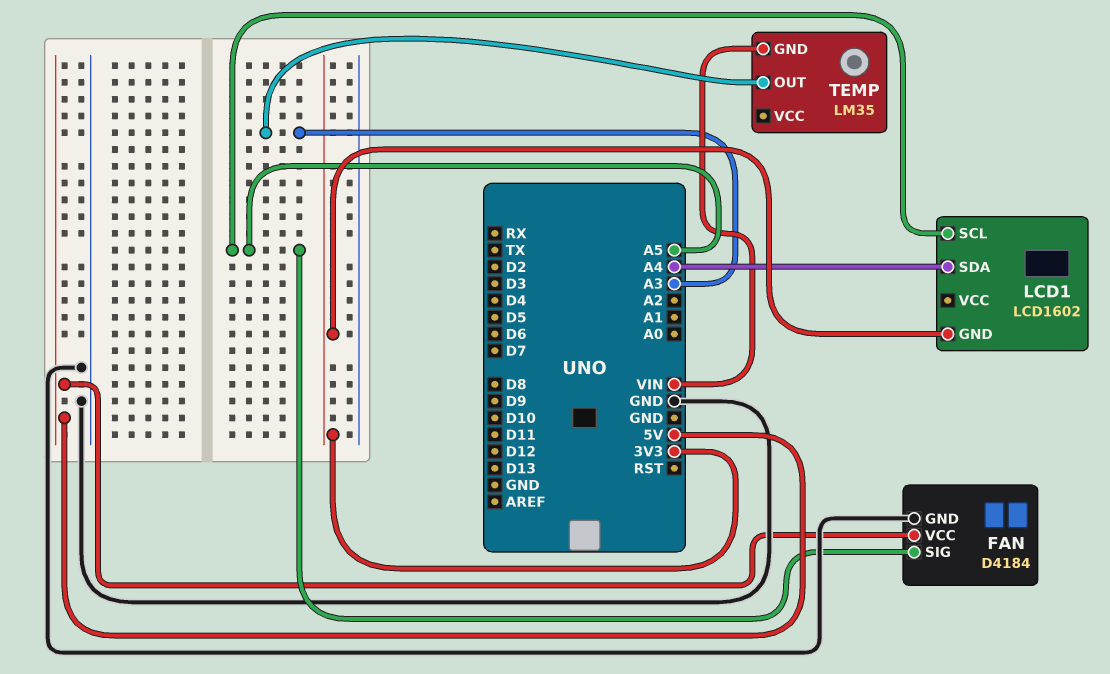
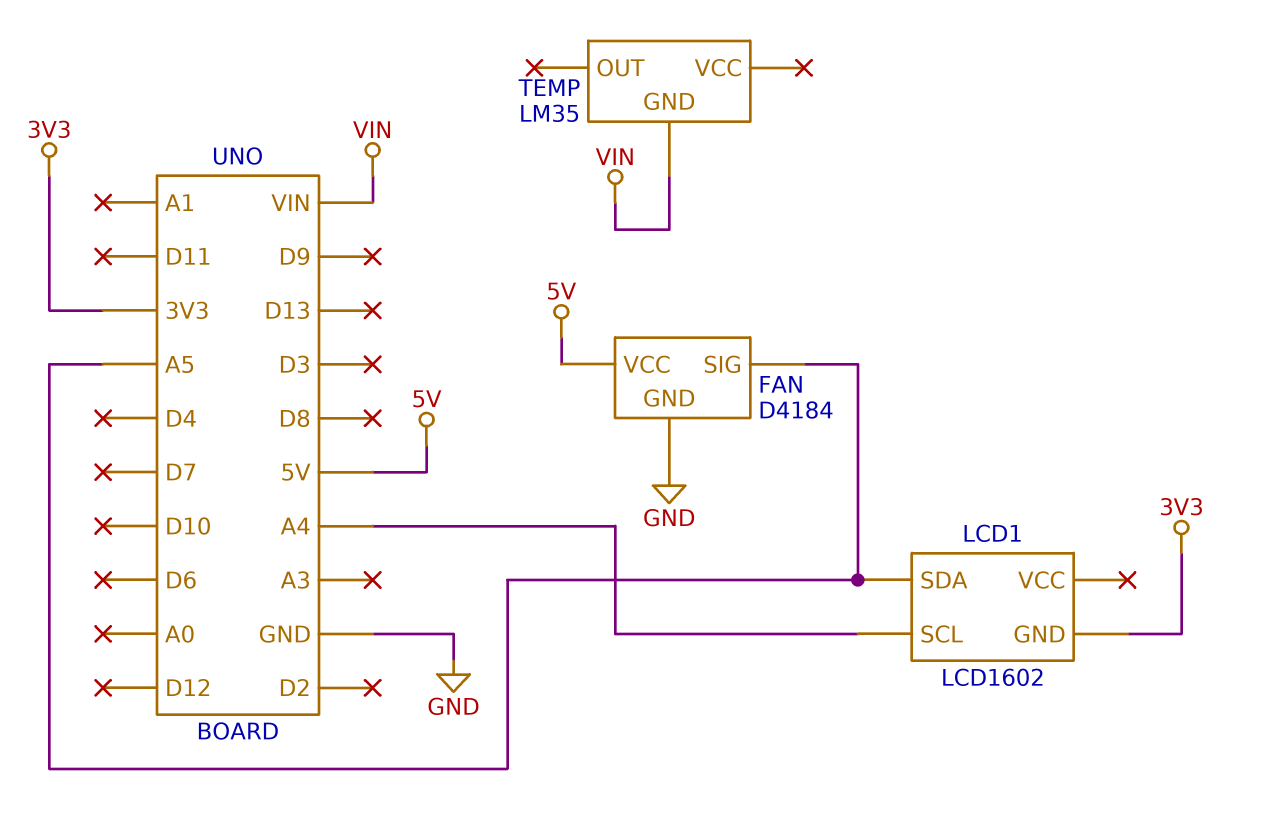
LCD1 pin SCL: A5 -> A4
LCD1 pin SDA: A4 -> A5
TEMP pin OUT: A3 -> none

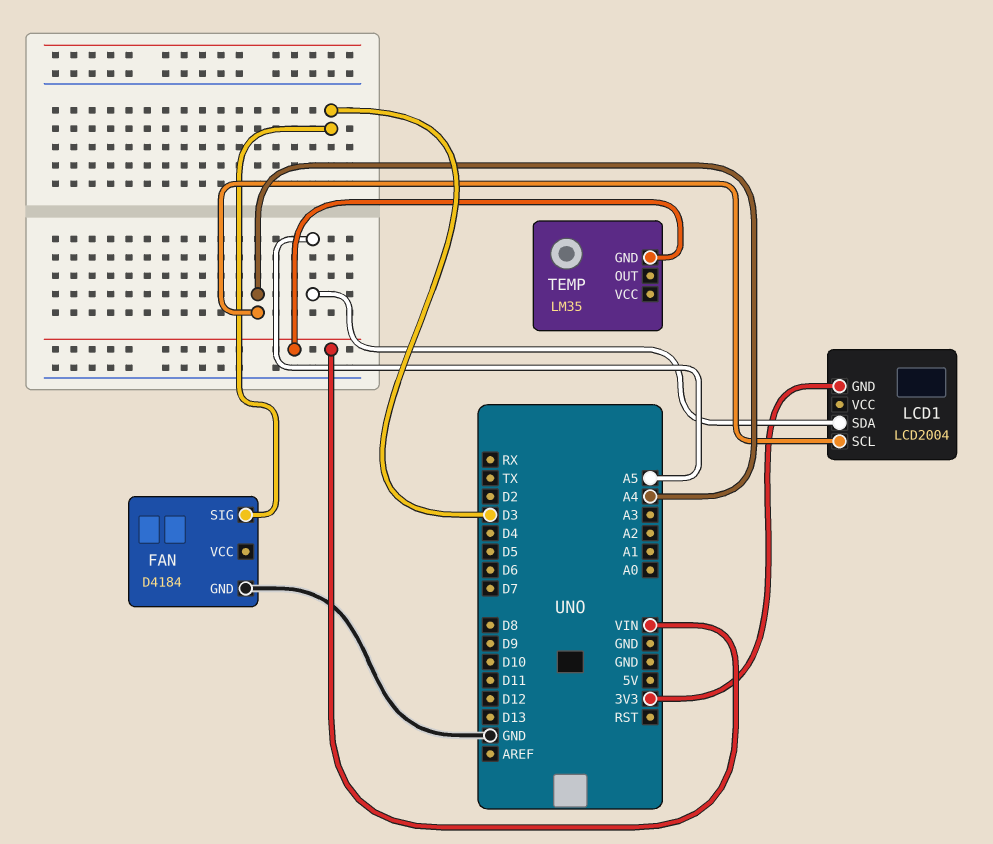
FAN pin SIG: A5 -> D3
FAN pin VCC: 5V -> none
LCD1: LCD1602 -> LCD2004

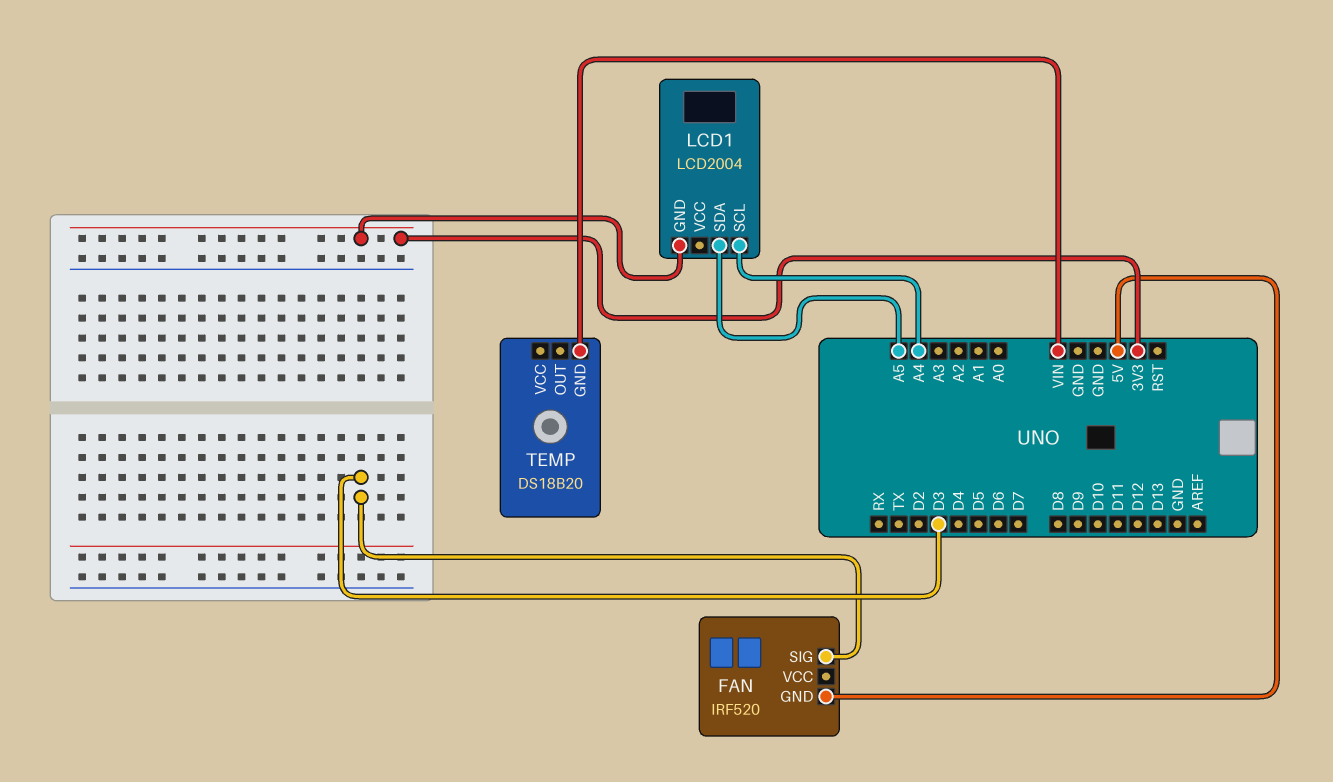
FAN: D4184 -> IRF520
FAN pin GND: GND -> 5V
TEMP: LM35 -> DS18B20

